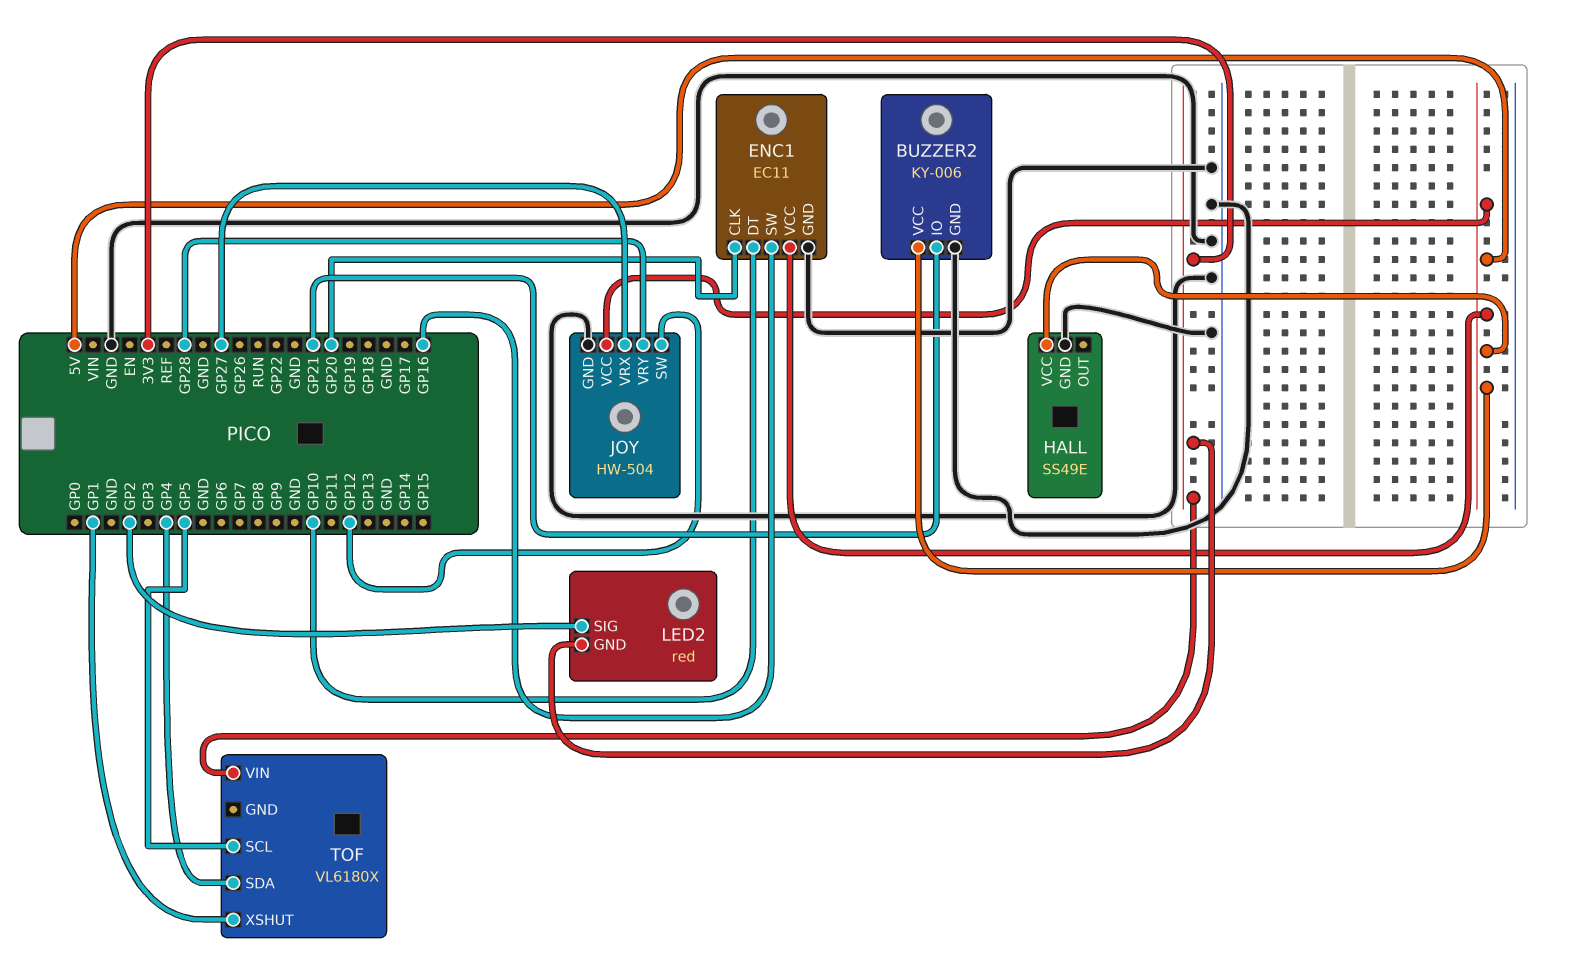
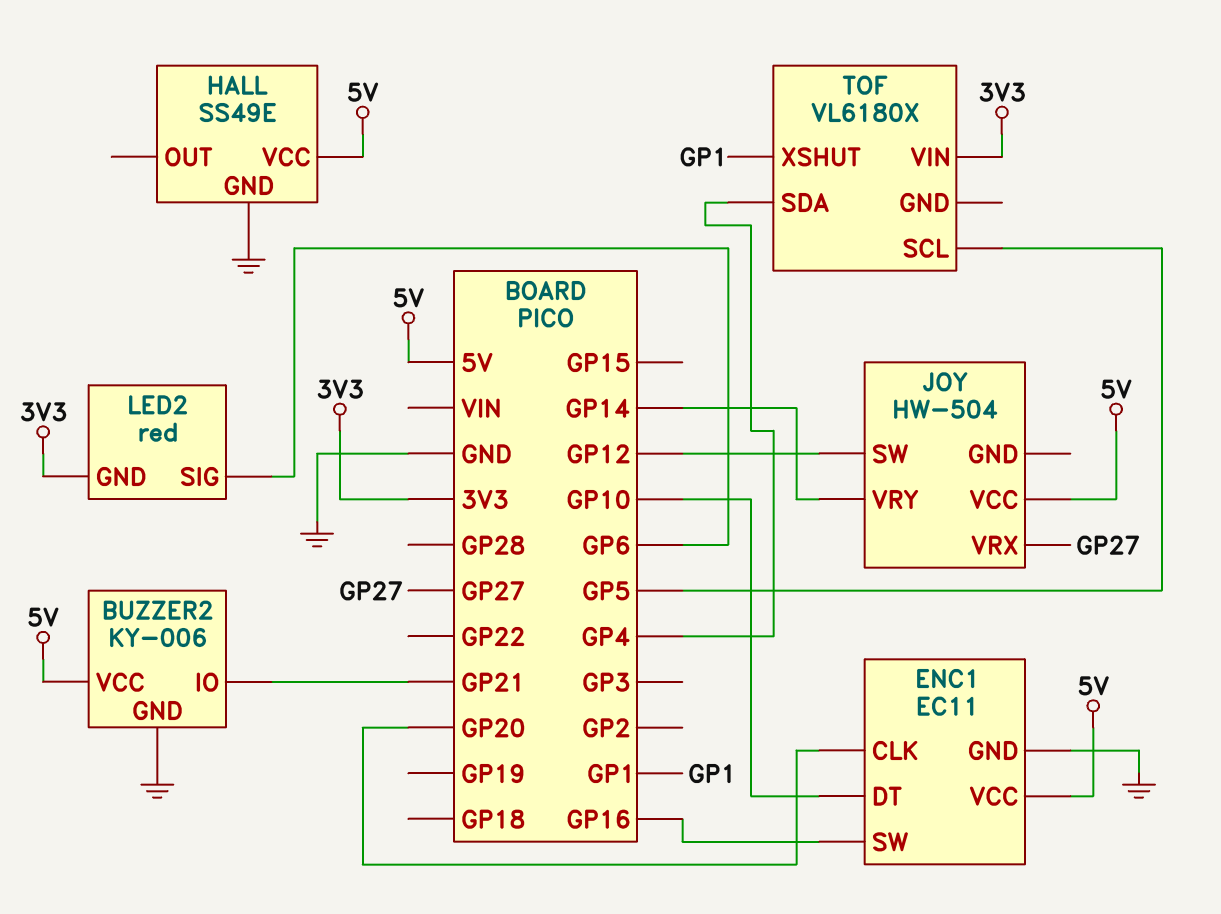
JOY pin GND: GND -> none
JOY pin VRY: GP28 -> GP14
LED2 pin SIG: GP2 -> GP6

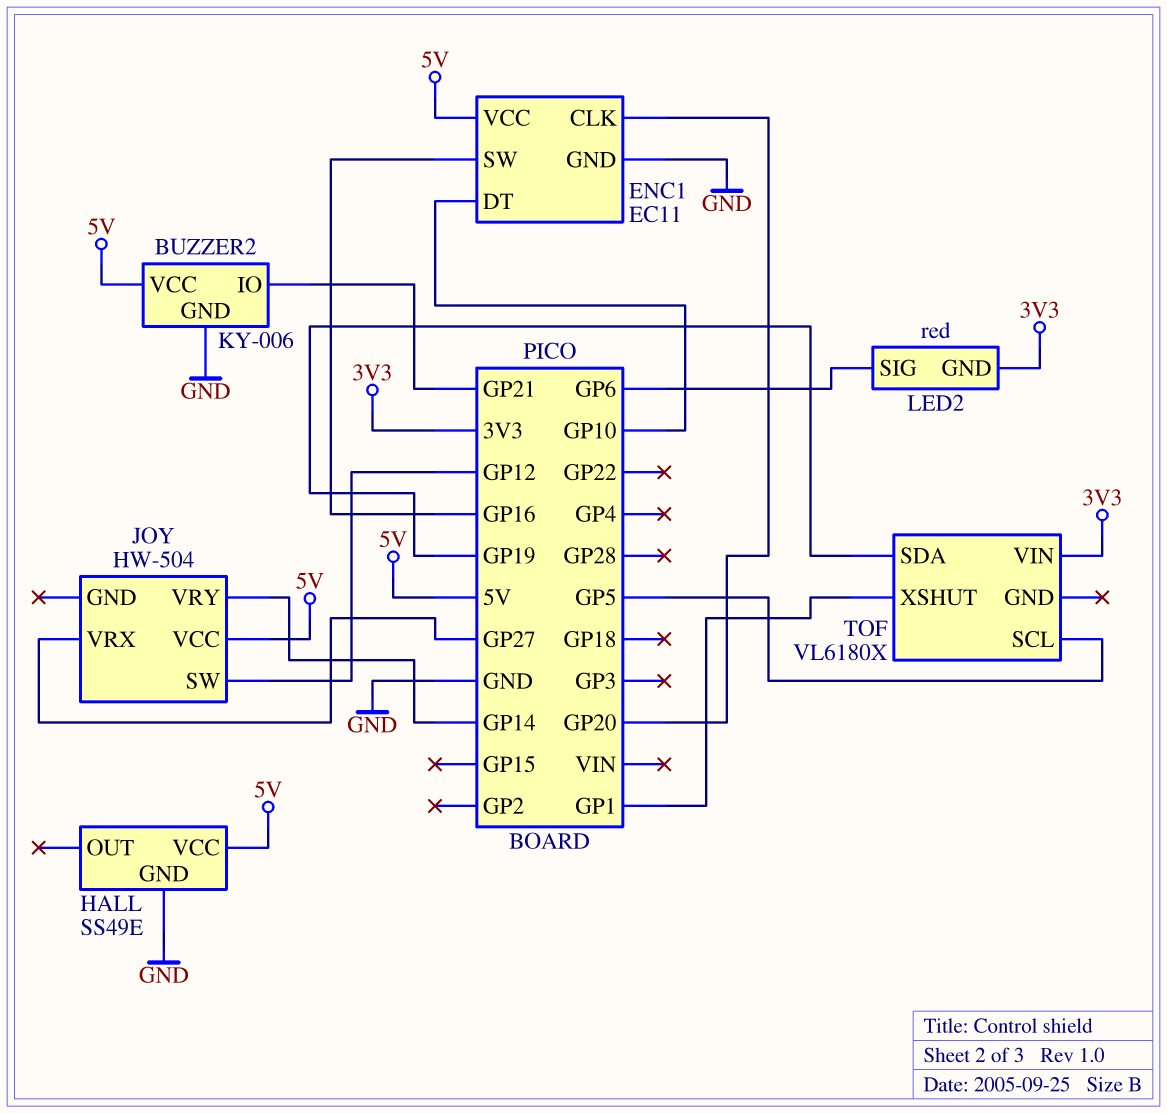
TOF pin SDA: GP4 -> GP19

